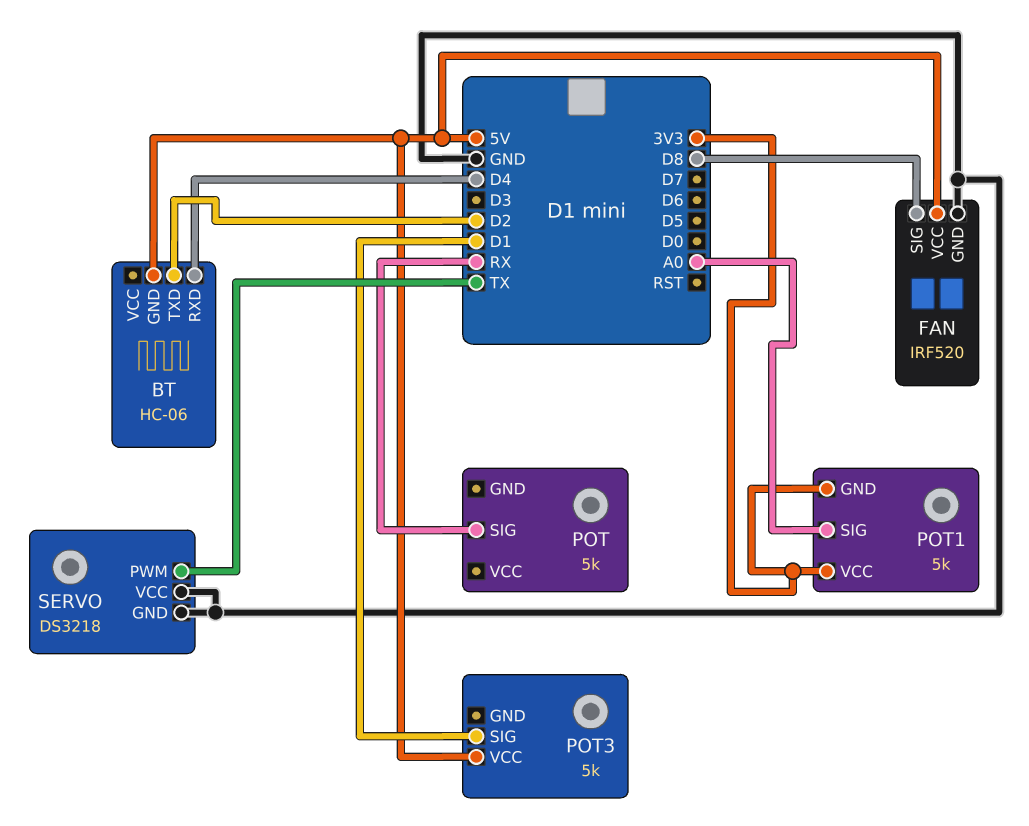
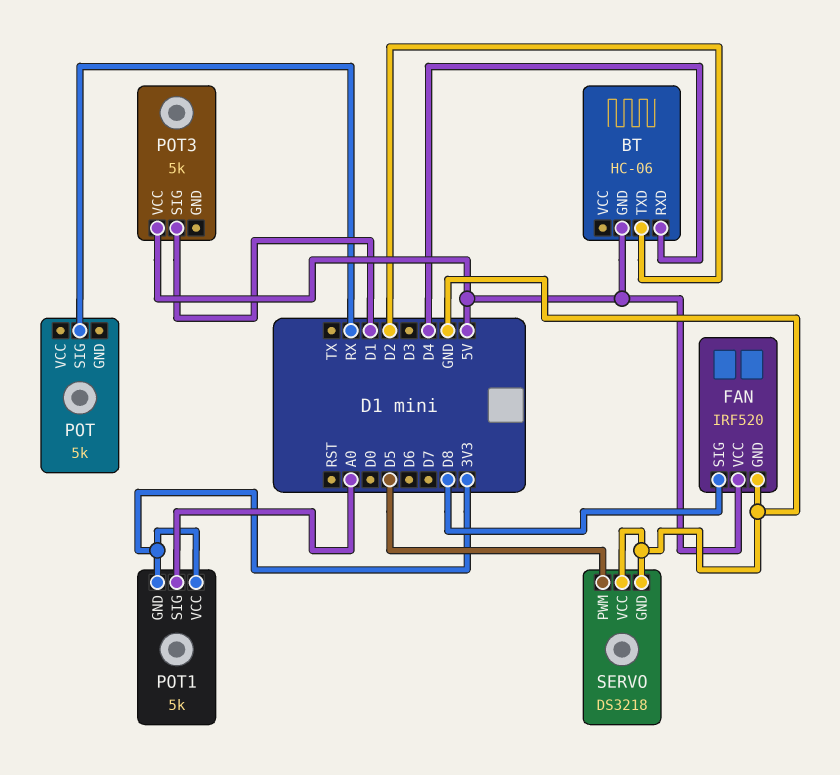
SERVO pin PWM: TX -> D5

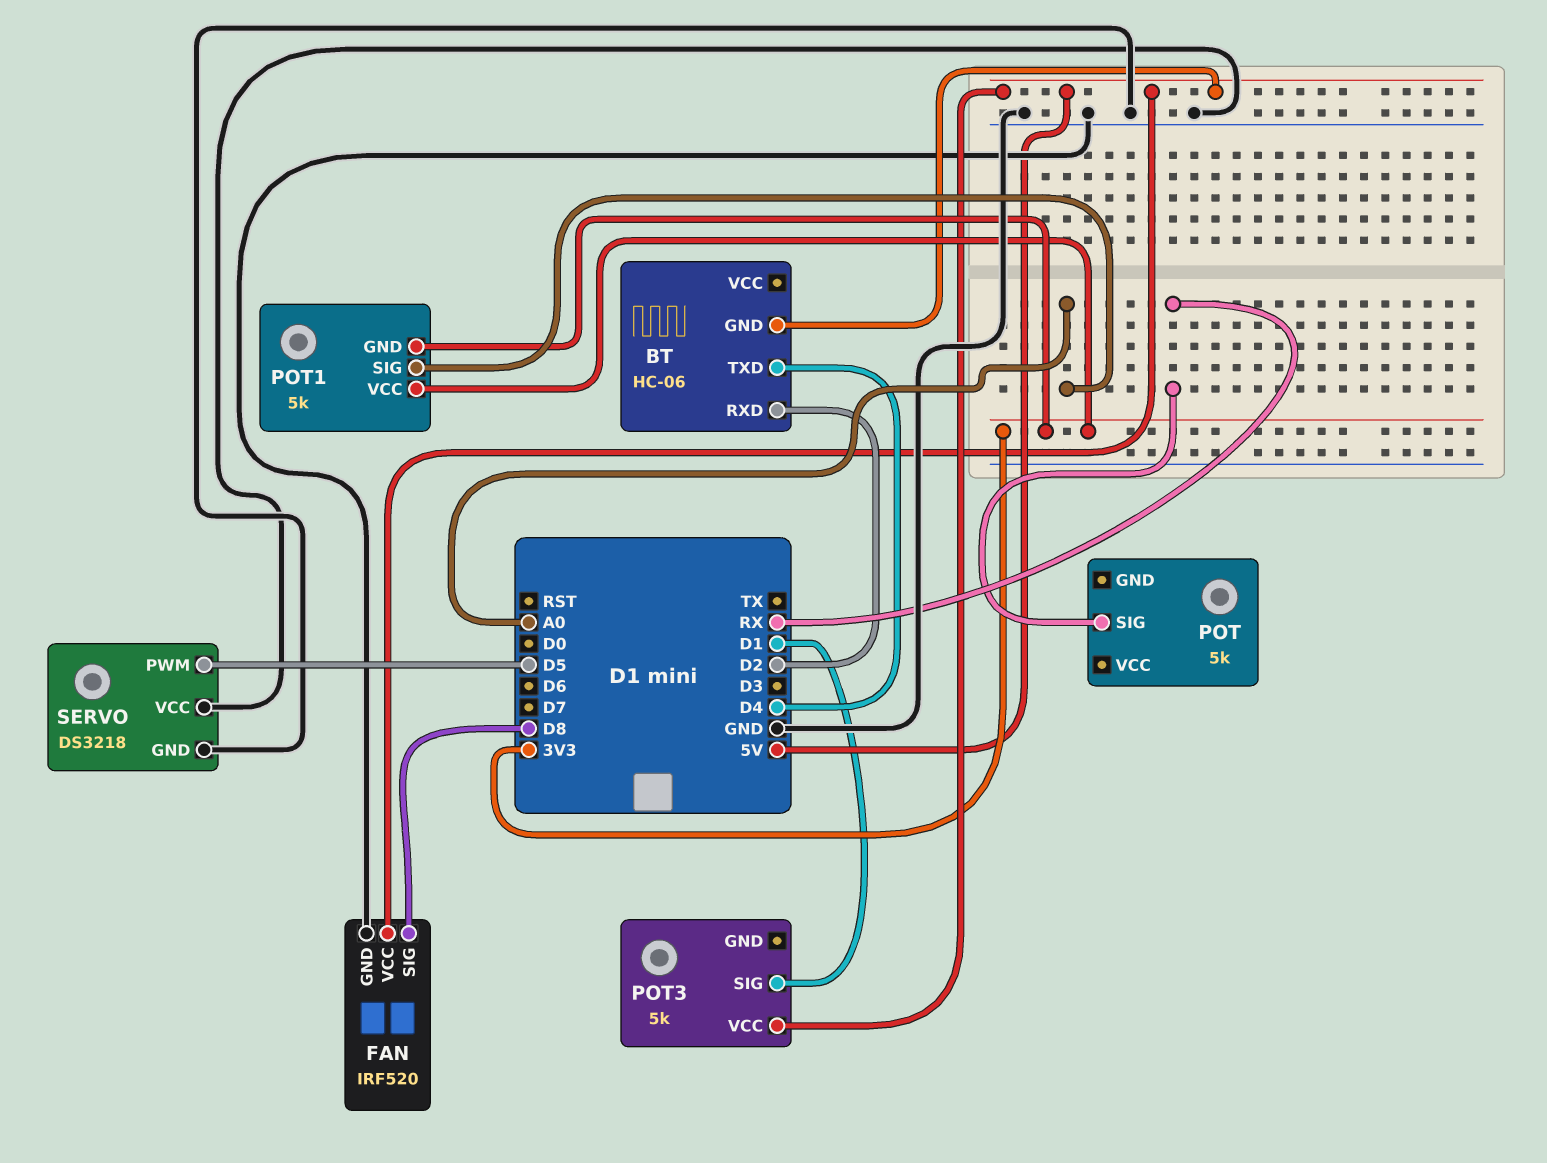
BT pin RXD: D4 -> D2
BT pin TXD: D2 -> D4

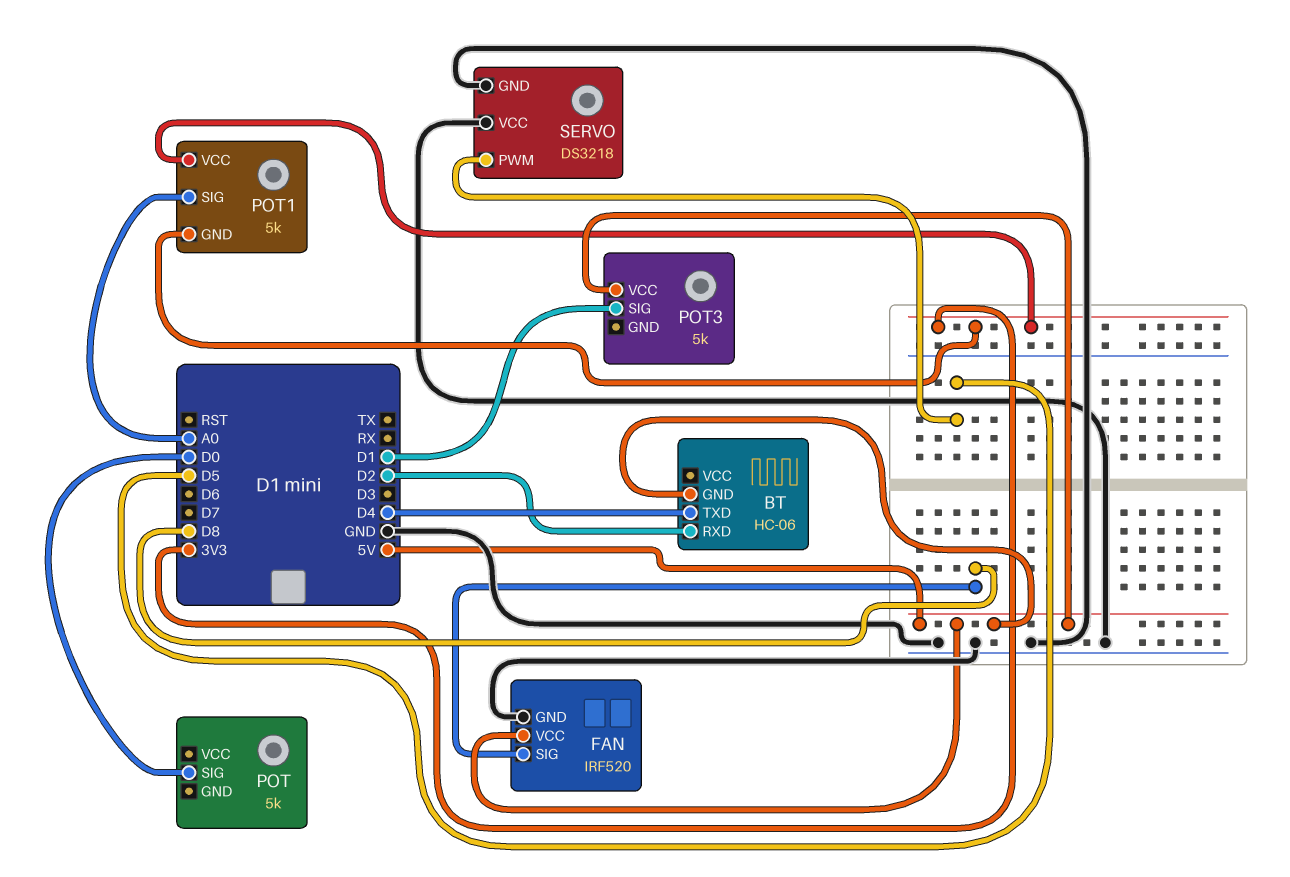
POT pin SIG: RX -> D0

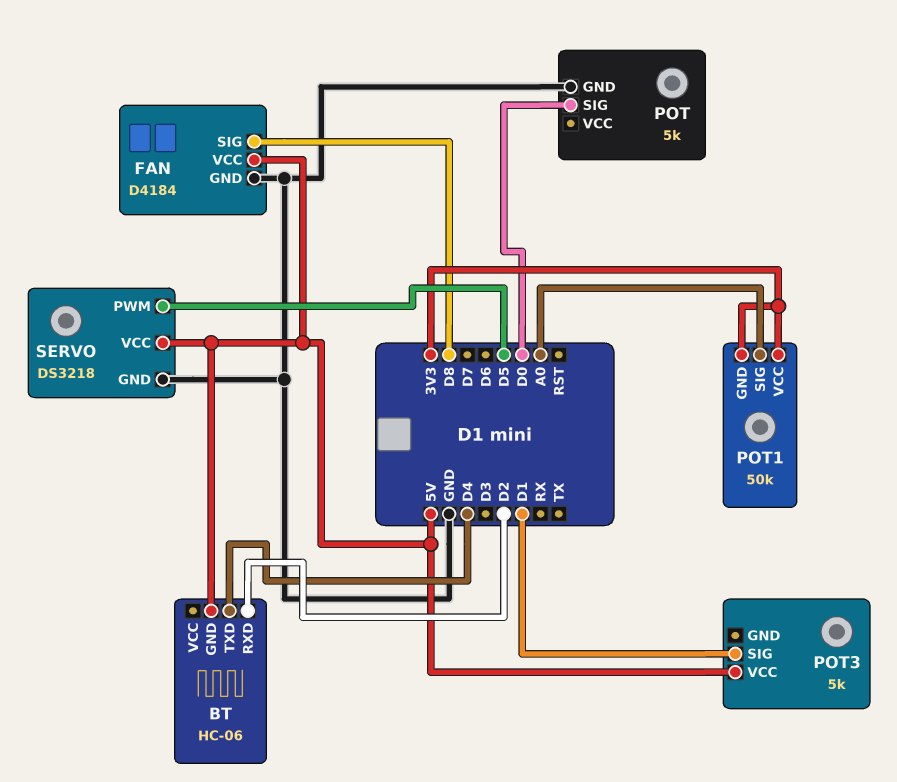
FAN: IRF520 -> D4184
POT pin GND: none -> GND
POT1: 5k -> 50k
SERVO pin VCC: GND -> 5V

